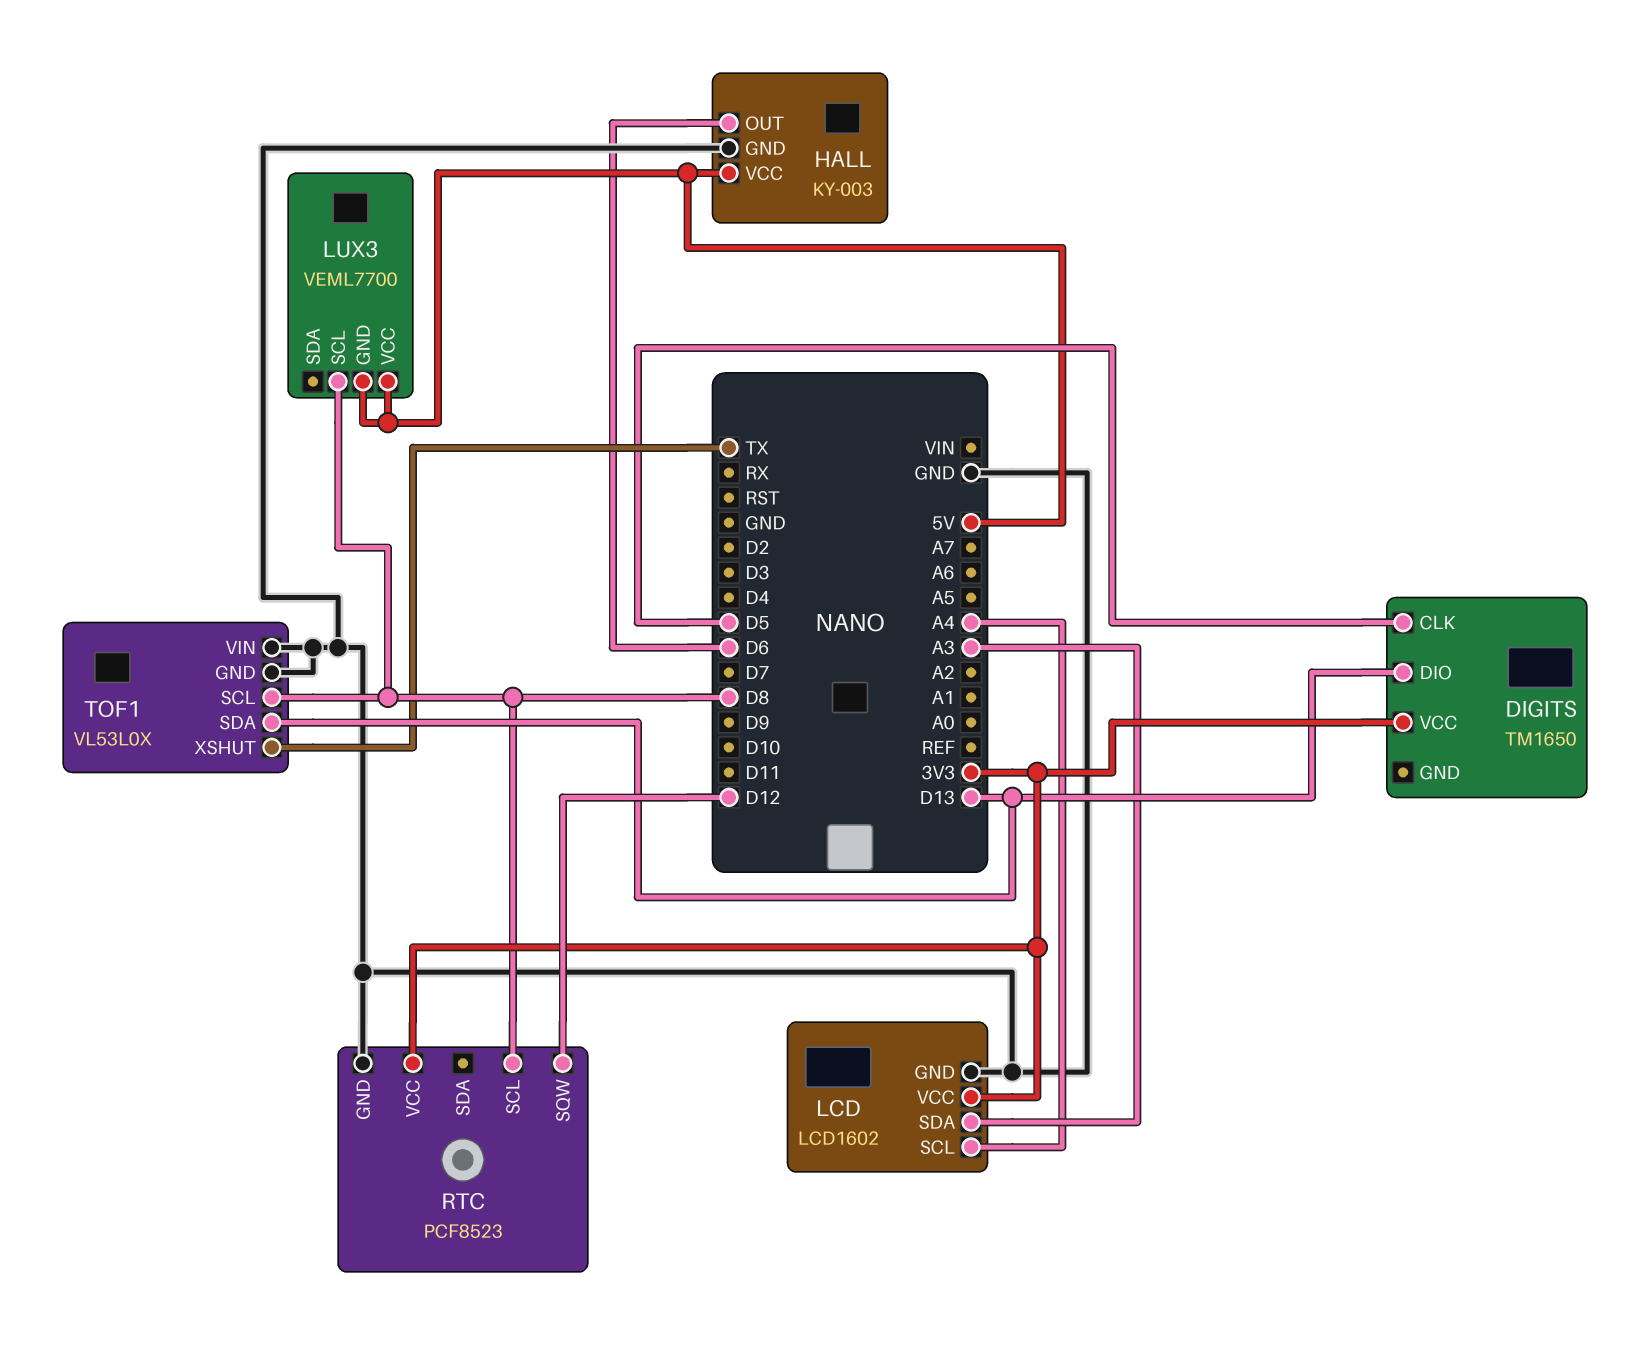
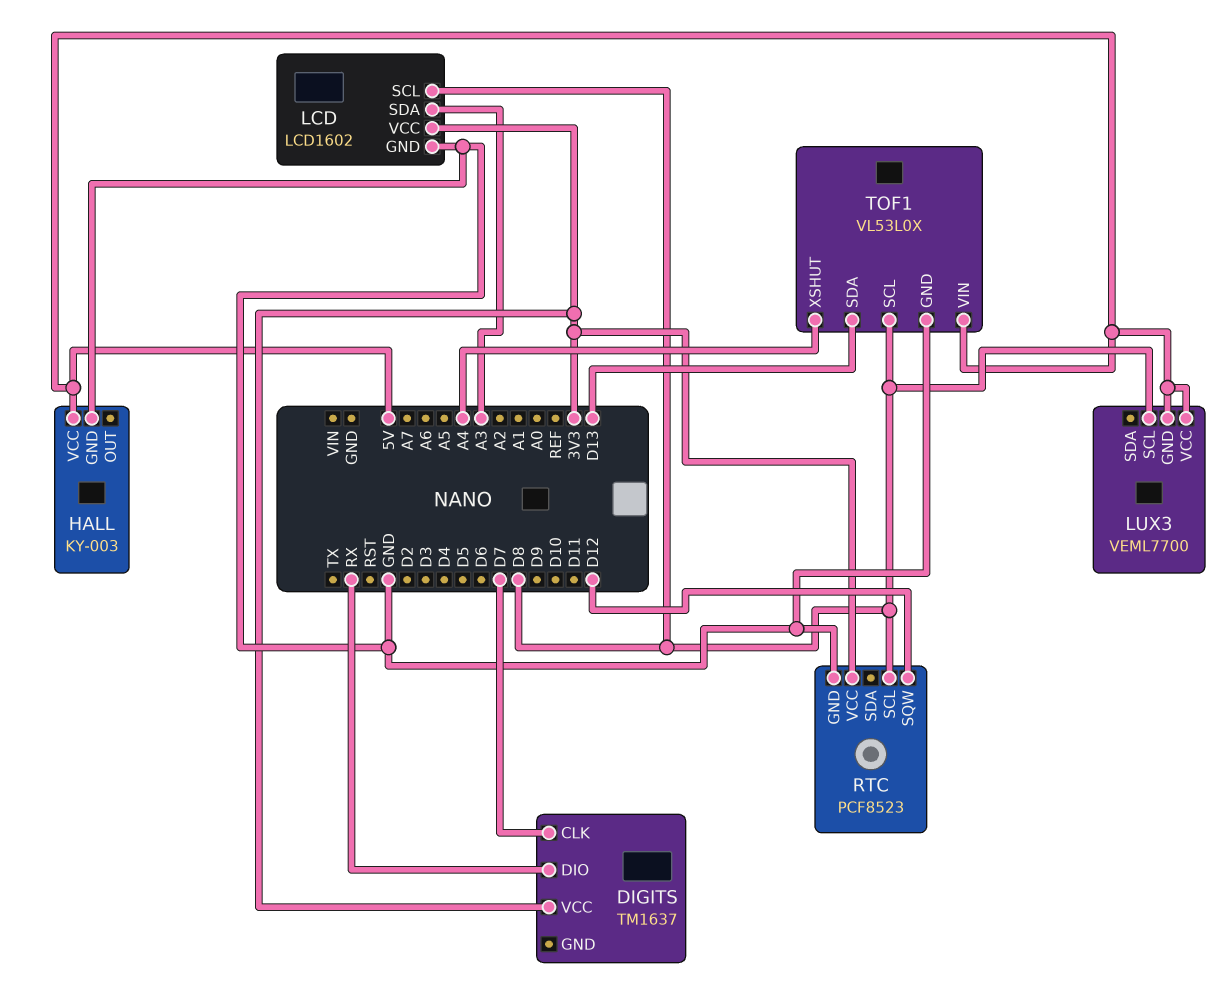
DIGITS: TM1650 -> TM1637
DIGITS pin CLK: D5 -> D7
DIGITS pin DIO: D13 -> RX
HALL pin OUT: D6 -> none
LCD pin SCL: A4 -> D8
TOF1 pin VIN: GND -> 5V
TOF1 pin XSHUT: TX -> A4

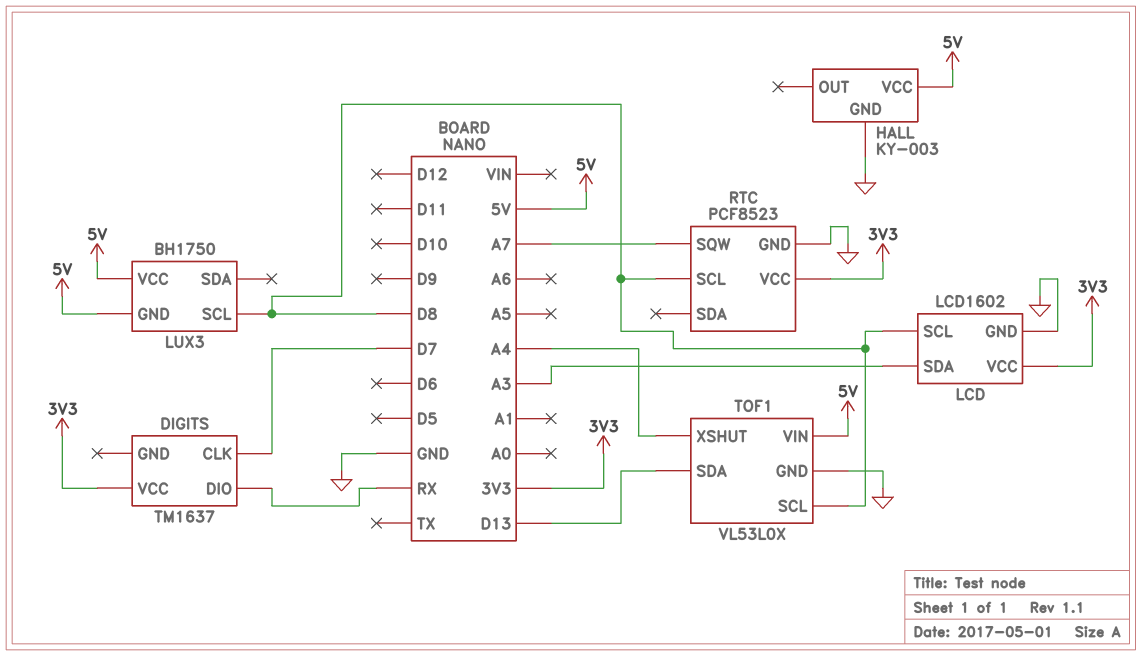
LUX3: VEML7700 -> BH1750
RTC pin SQW: D12 -> A7

